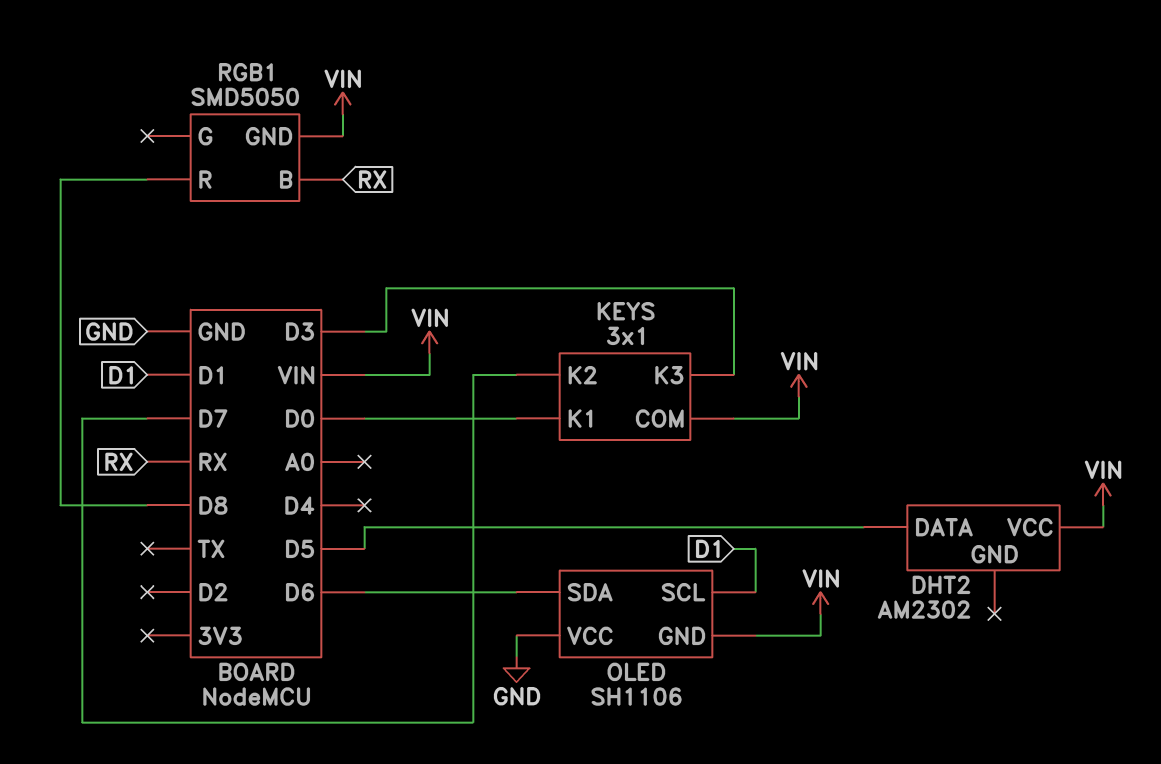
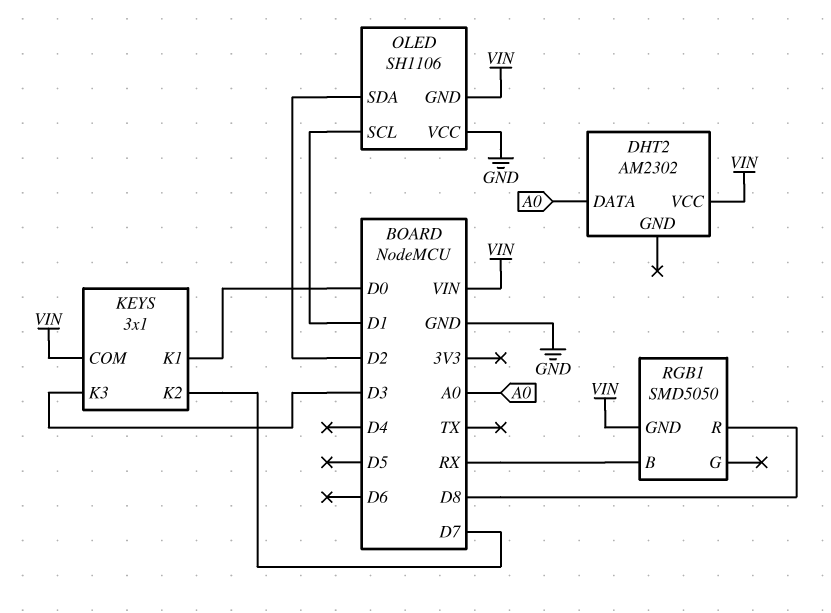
DHT2 pin DATA: D5 -> A0
OLED pin SDA: D6 -> D2

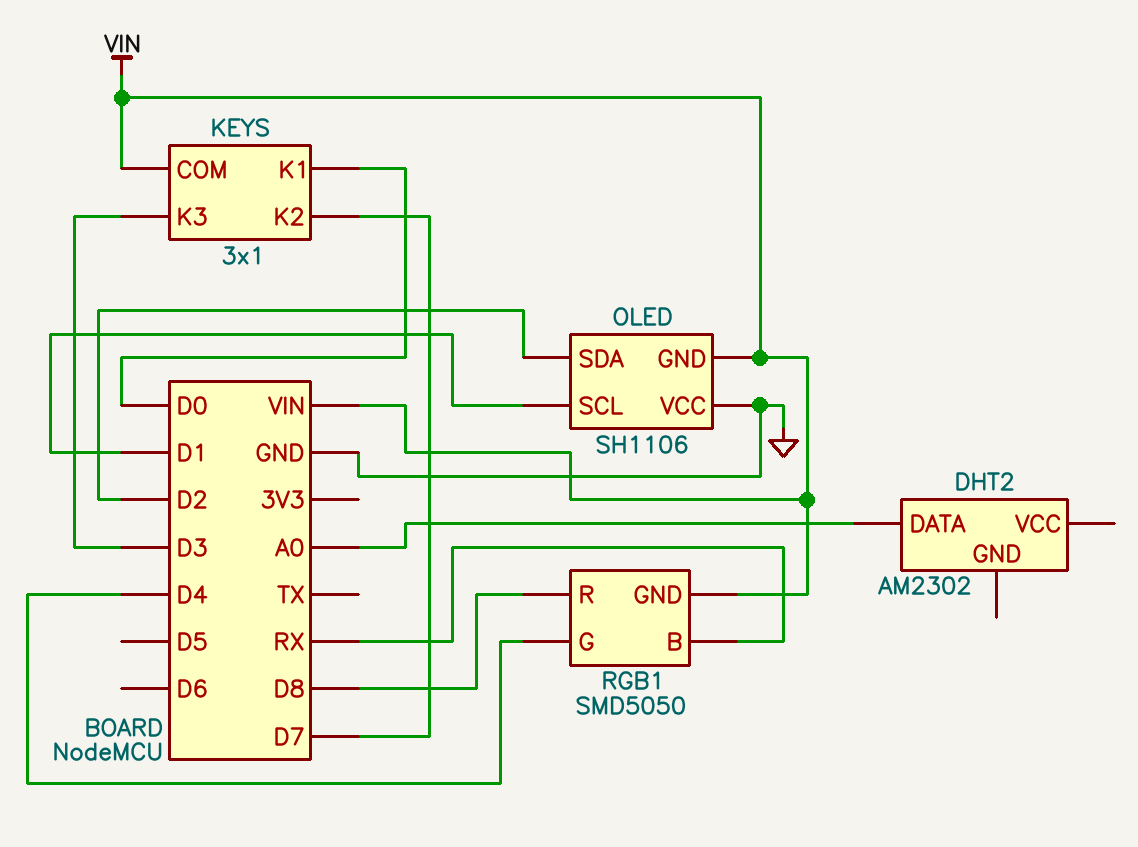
DHT2 pin VCC: VIN -> none
RGB1 pin G: none -> D4

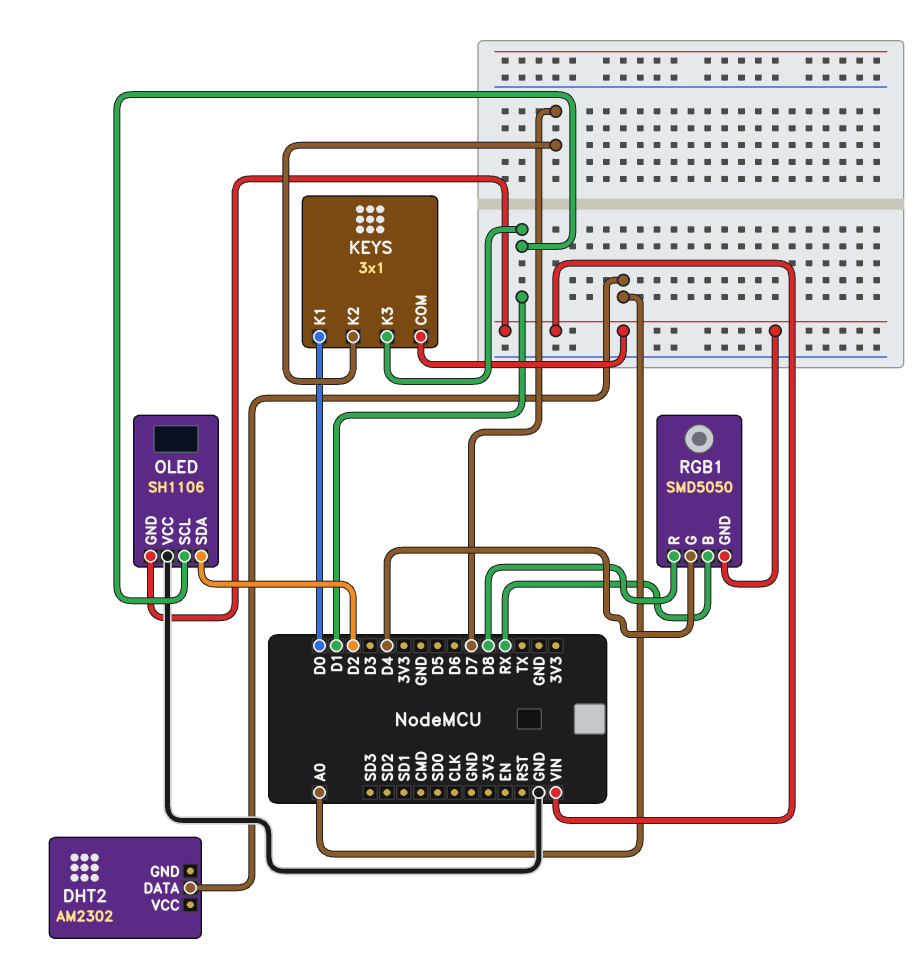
KEYS pin K3: D3 -> D1

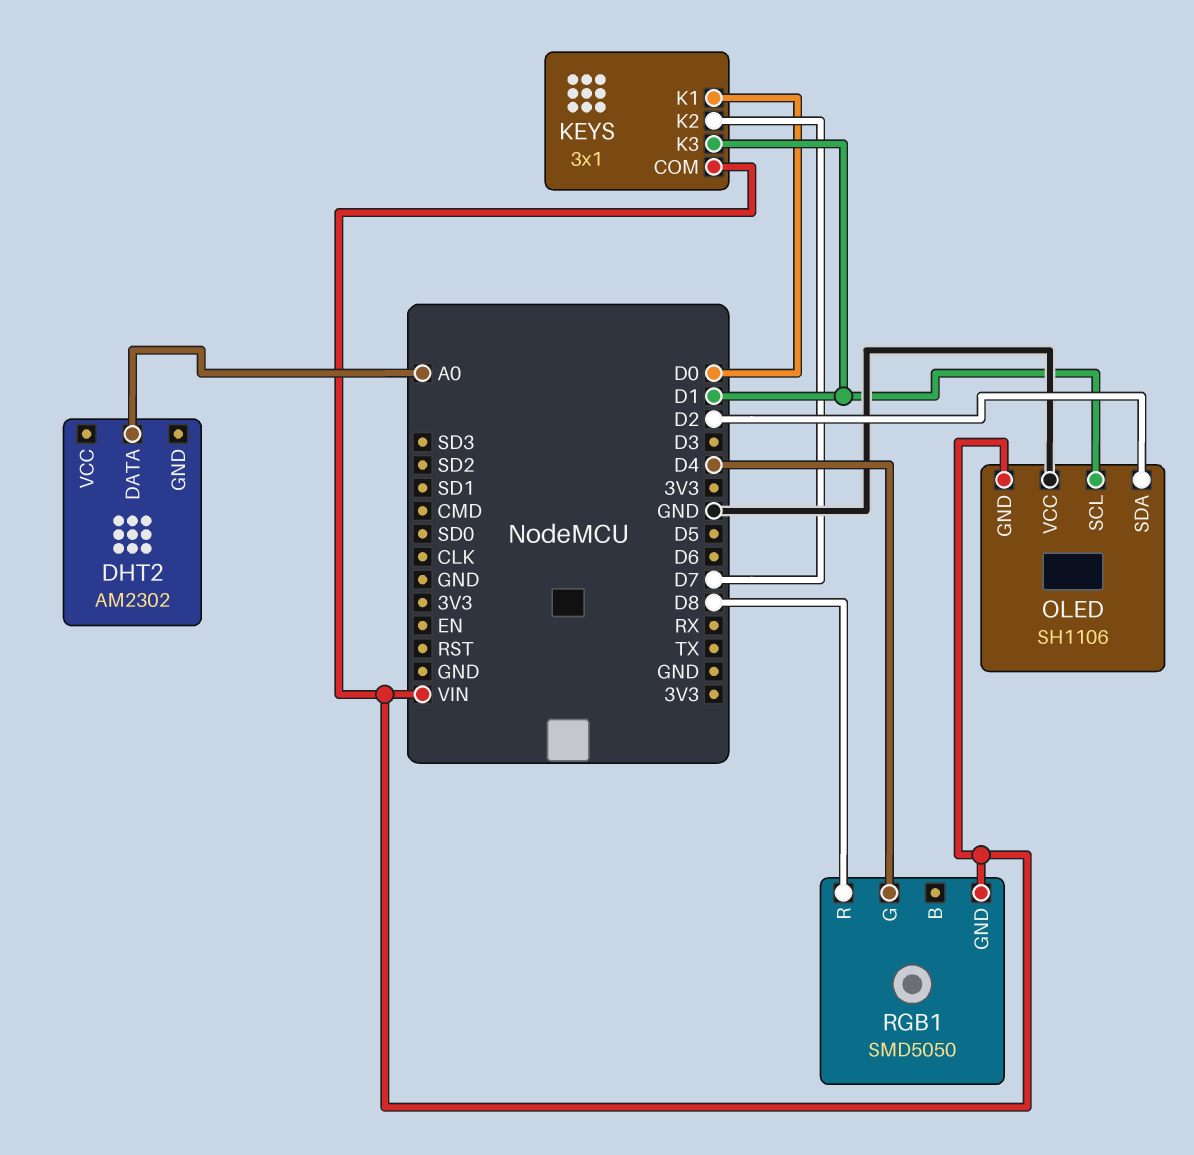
RGB1 pin B: RX -> none

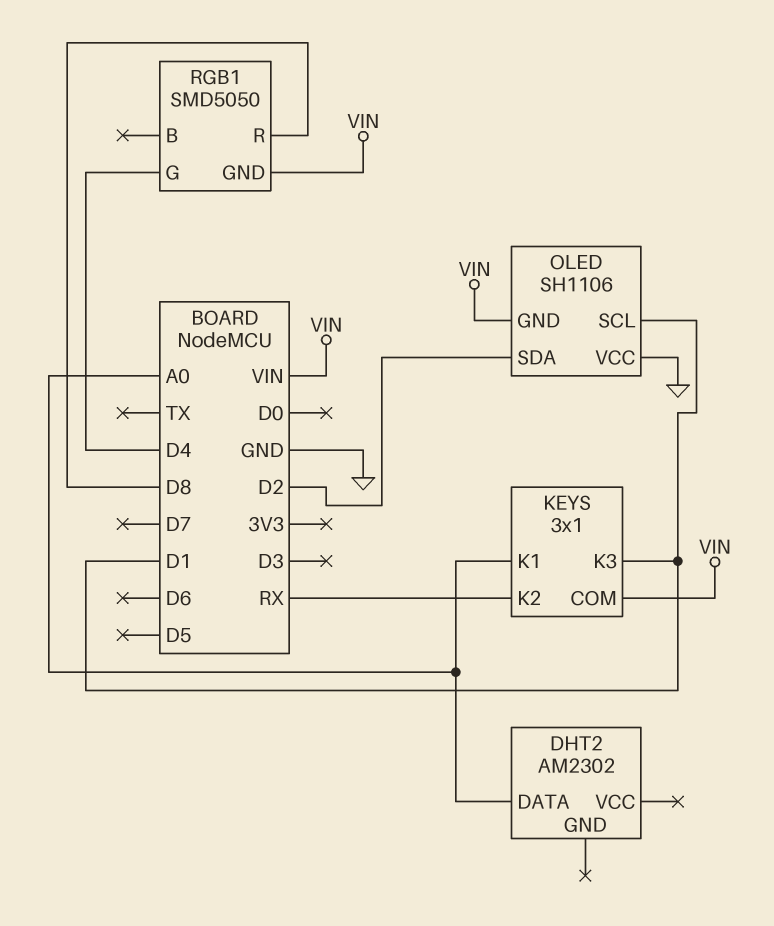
KEYS pin K1: D0 -> A0
KEYS pin K2: D7 -> RX

